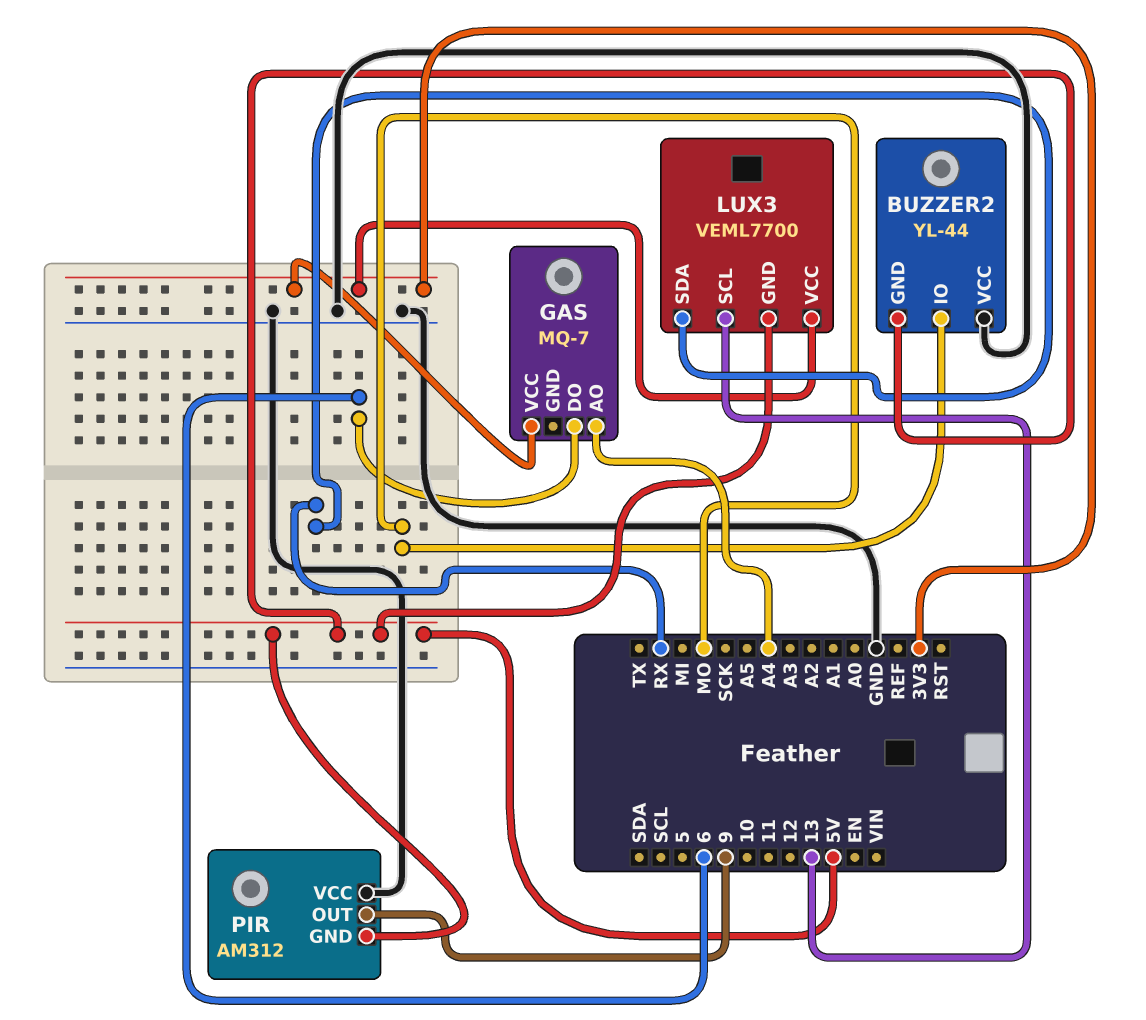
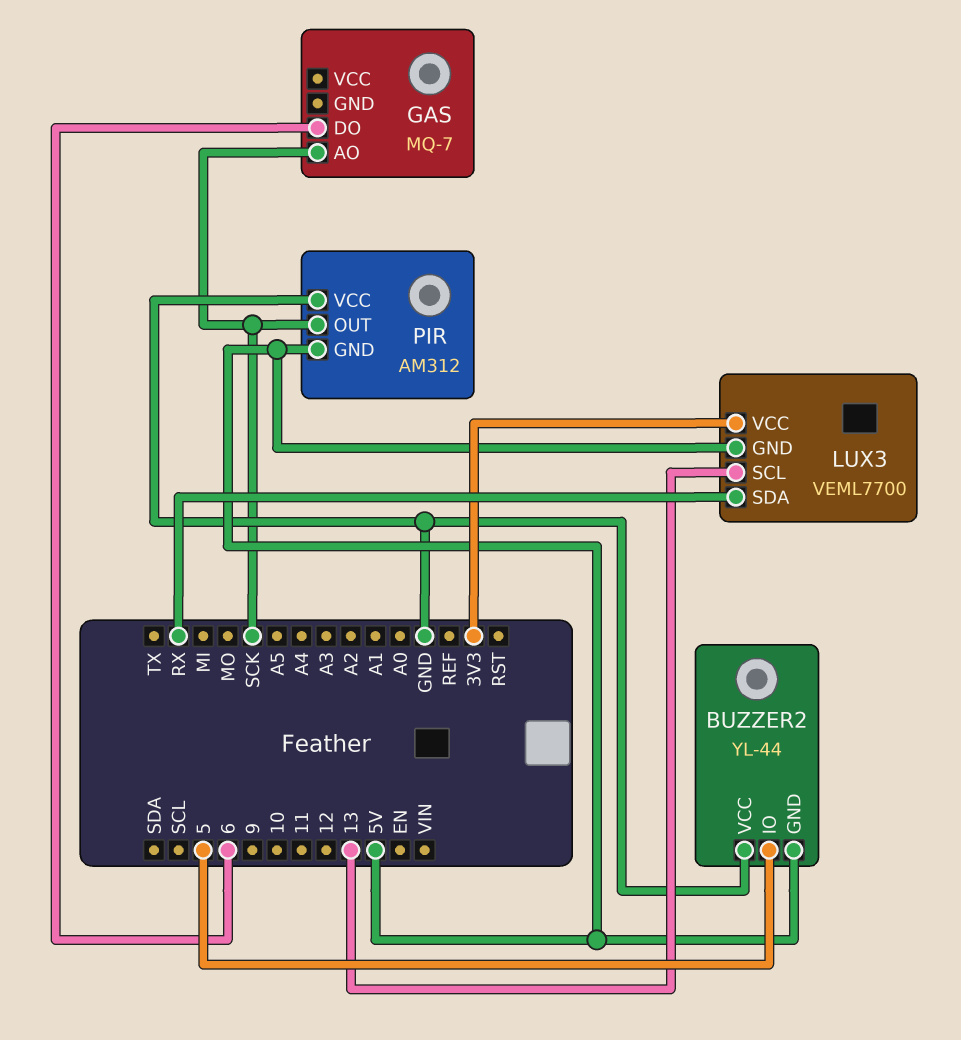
BUZZER2 pin IO: MO -> 5
GAS pin AO: A4 -> SCK
GAS pin VCC: 3V3 -> none
PIR pin OUT: 9 -> SCK

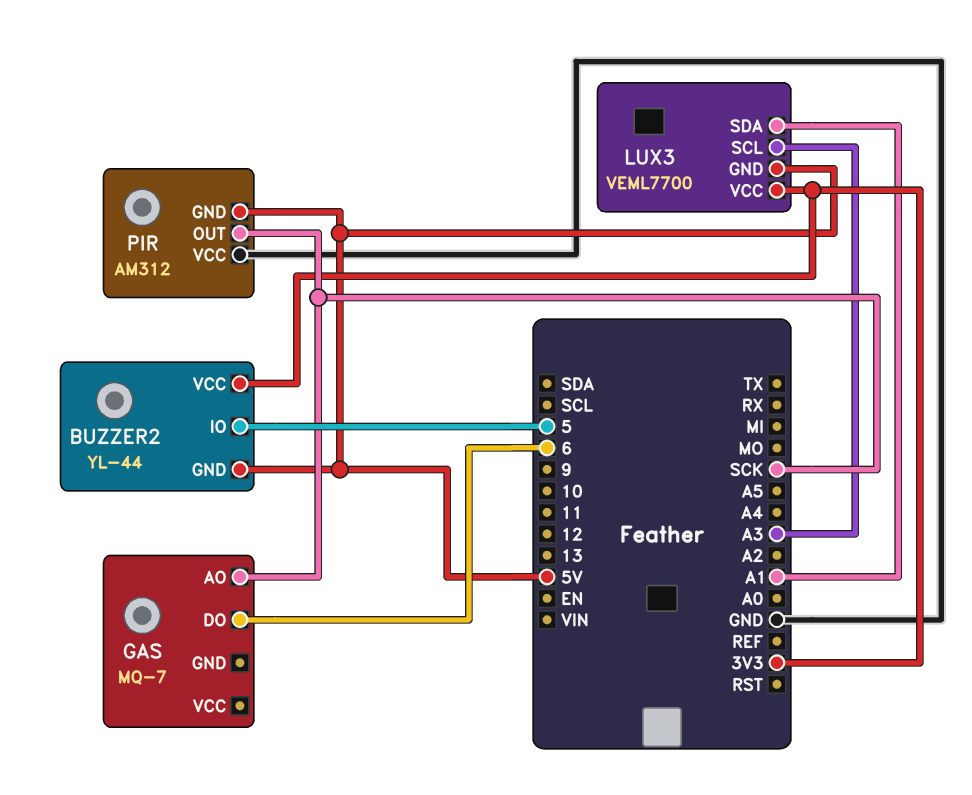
BUZZER2 pin VCC: GND -> 3V3
LUX3 pin SCL: 13 -> A3
LUX3 pin SDA: RX -> A1

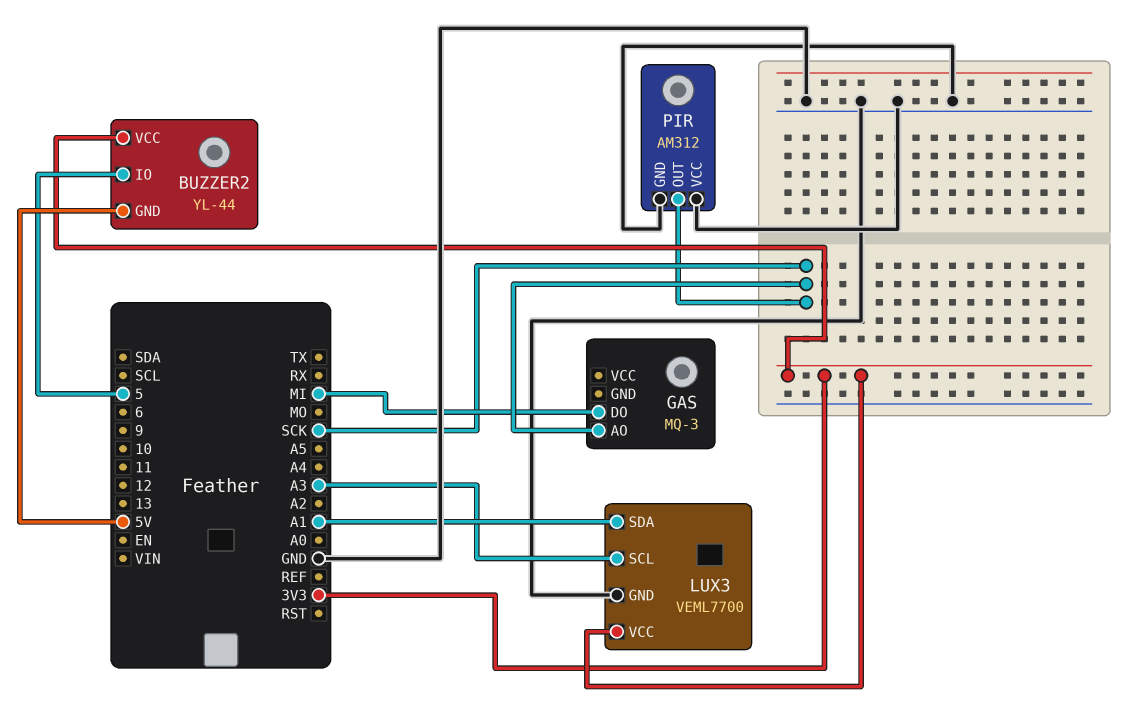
GAS: MQ-7 -> MQ-3
GAS pin DO: 6 -> MI
LUX3 pin GND: 5V -> GND
PIR pin GND: 5V -> GND

